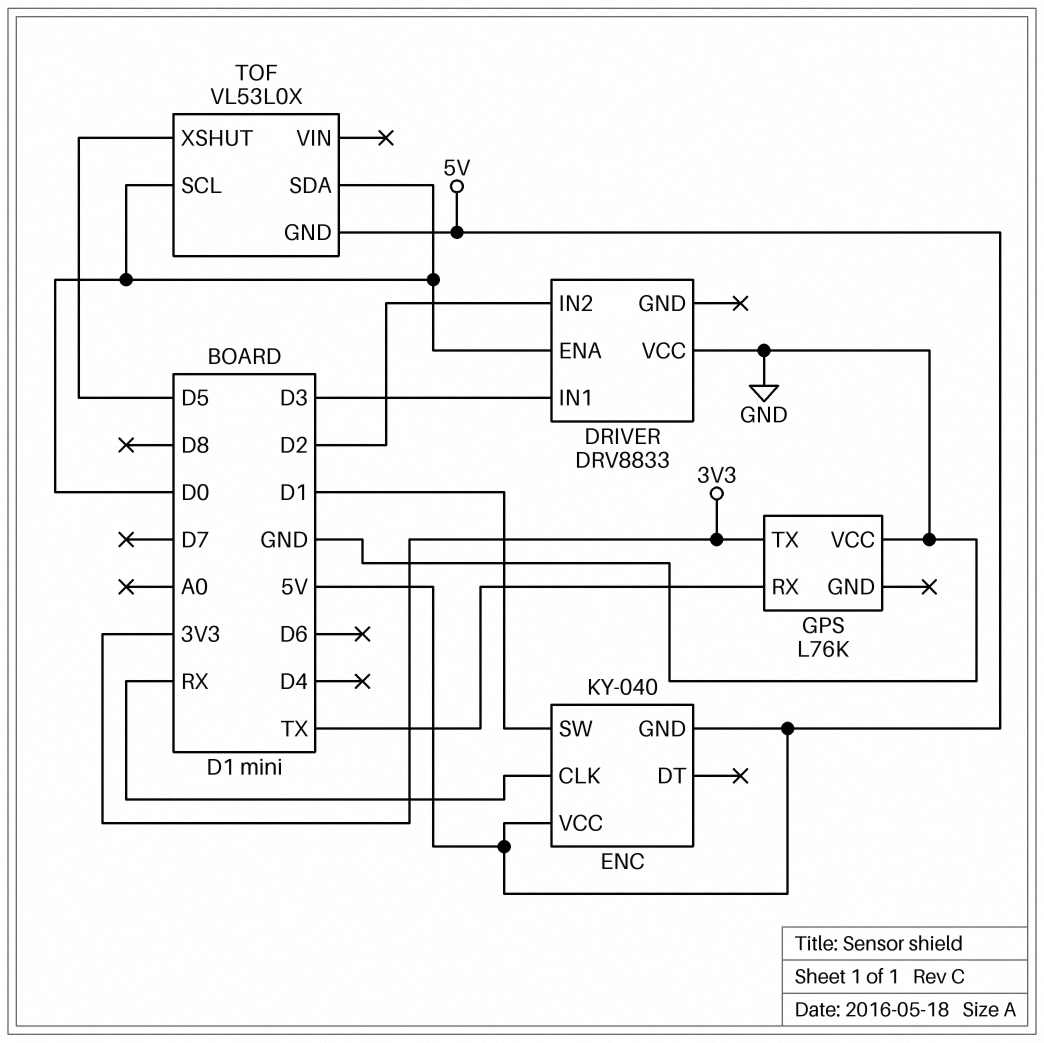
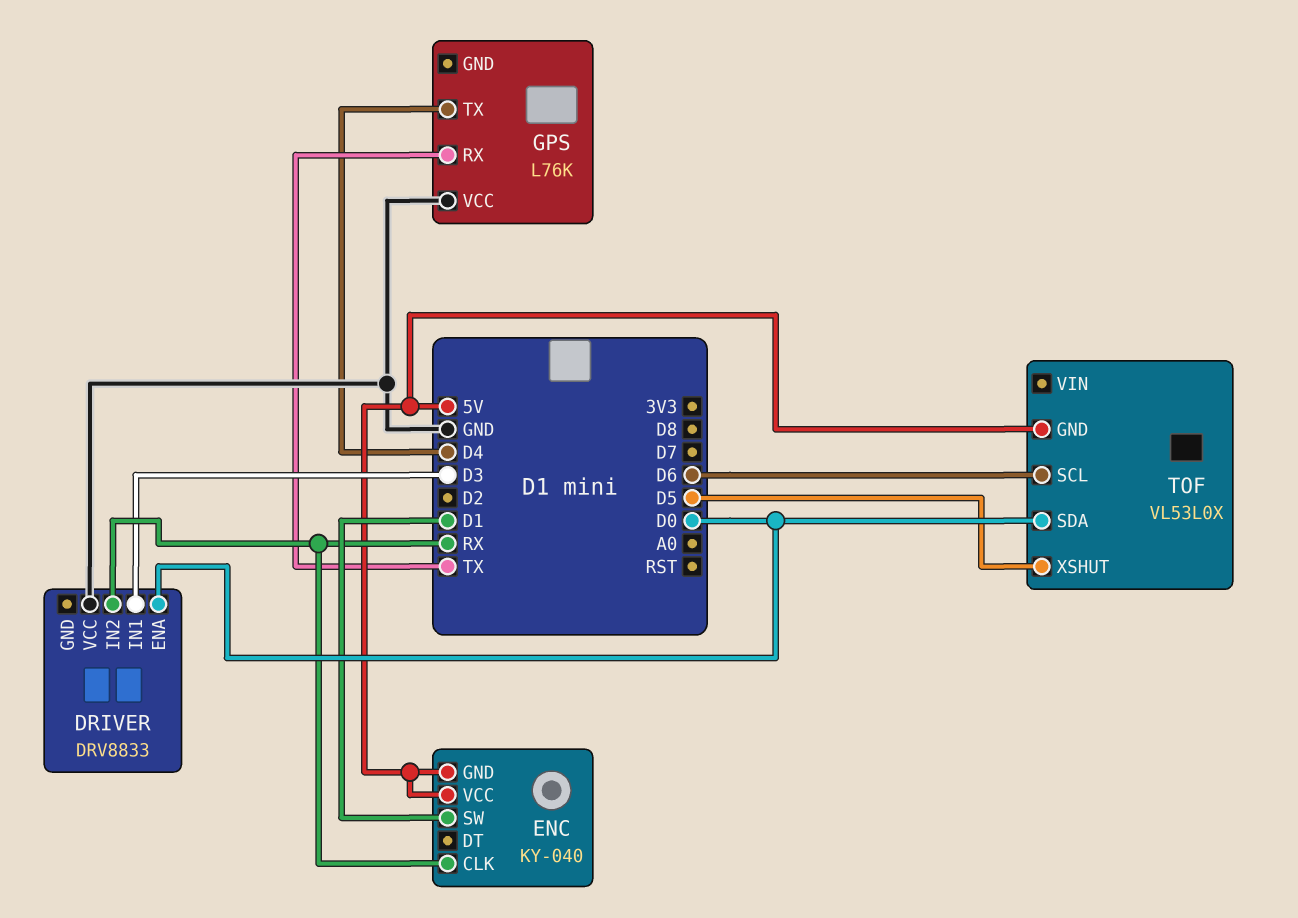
DRIVER pin IN2: D2 -> RX
GPS pin TX: 3V3 -> D4
TOF pin SCL: D0 -> D6

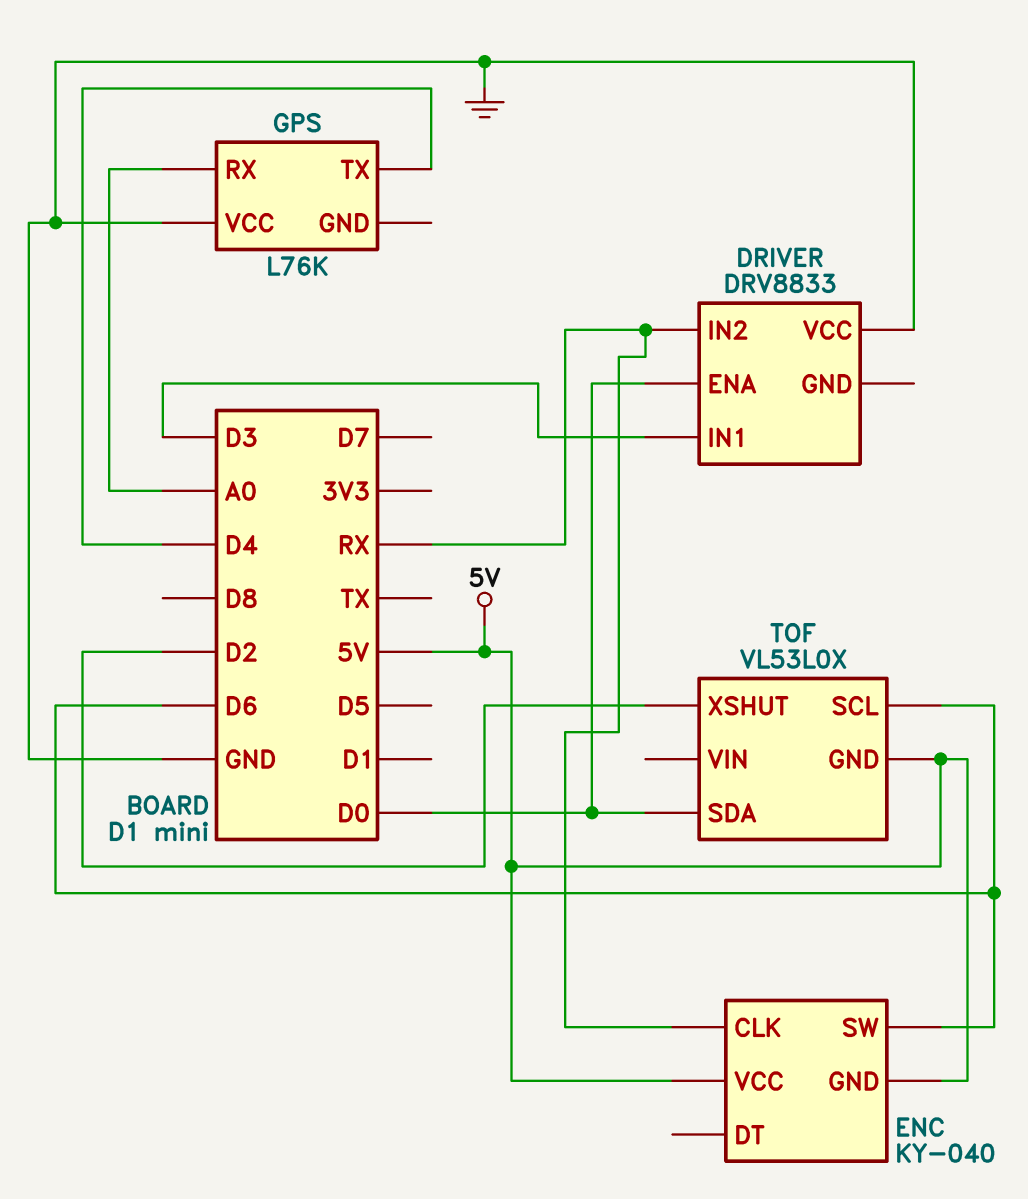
ENC pin SW: D1 -> D6
GPS pin RX: TX -> A0
TOF pin XSHUT: D5 -> D2

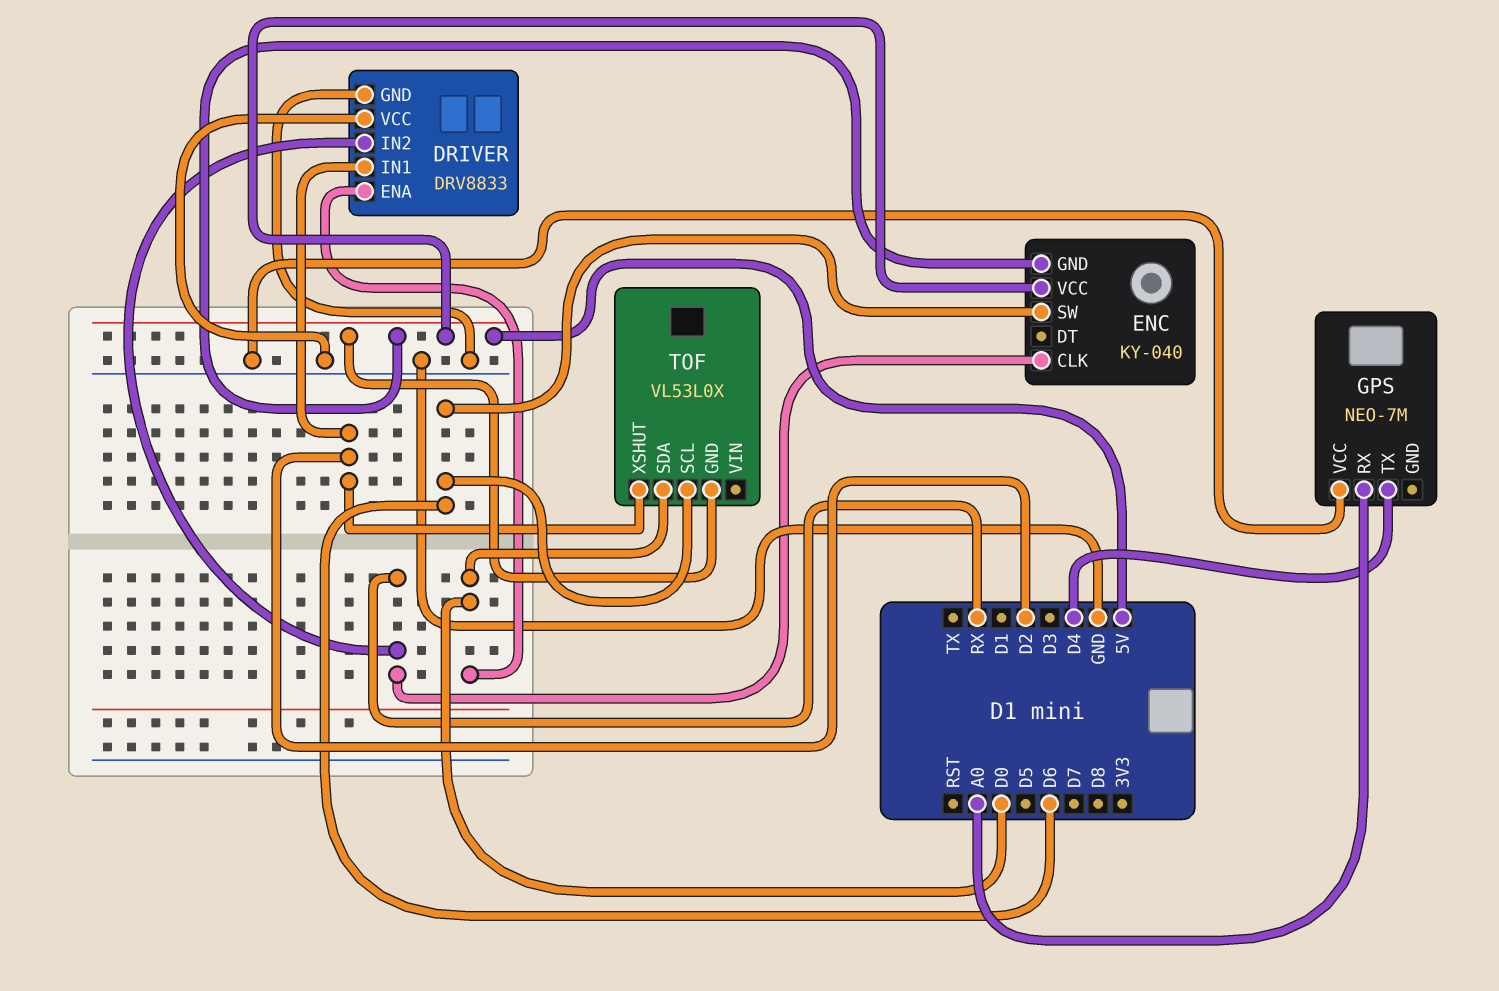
DRIVER pin GND: none -> GND
DRIVER pin IN1: D3 -> D2
GPS: L76K -> NEO-7M

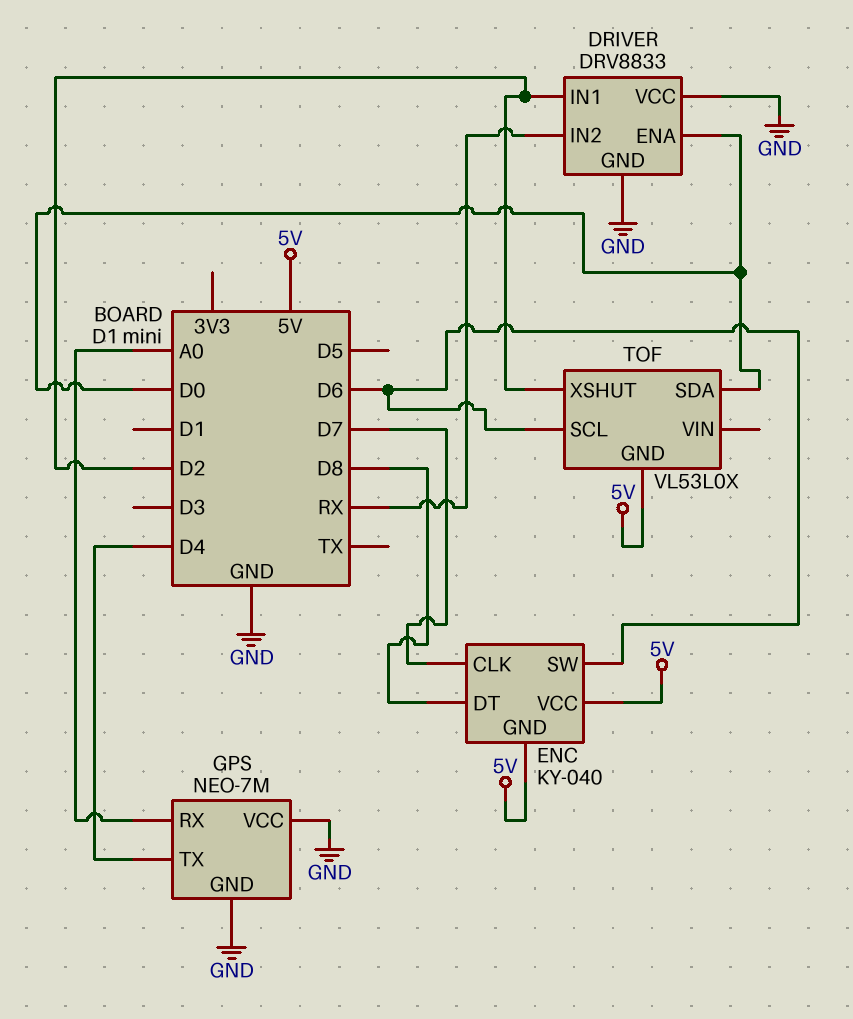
ENC pin CLK: RX -> D7
ENC pin DT: none -> D8
GPS pin GND: none -> GND

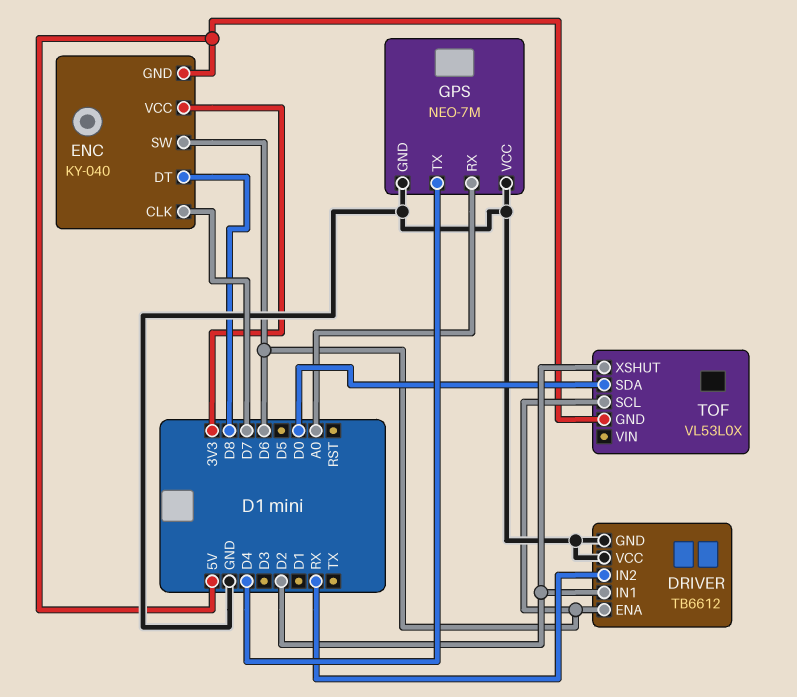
DRIVER: DRV8833 -> TB6612
DRIVER pin ENA: D0 -> D6
ENC pin VCC: 5V -> 3V3

